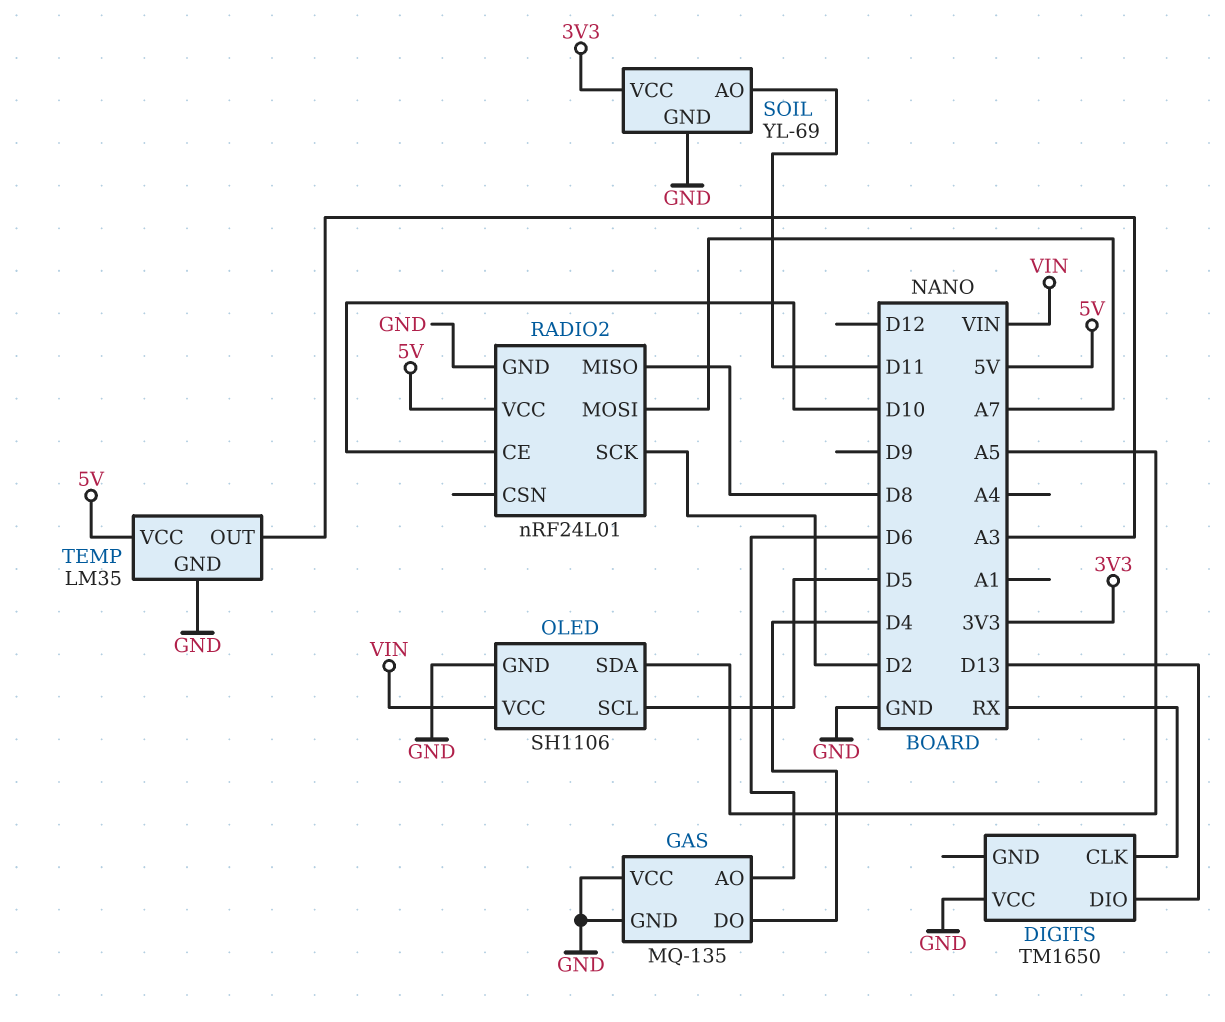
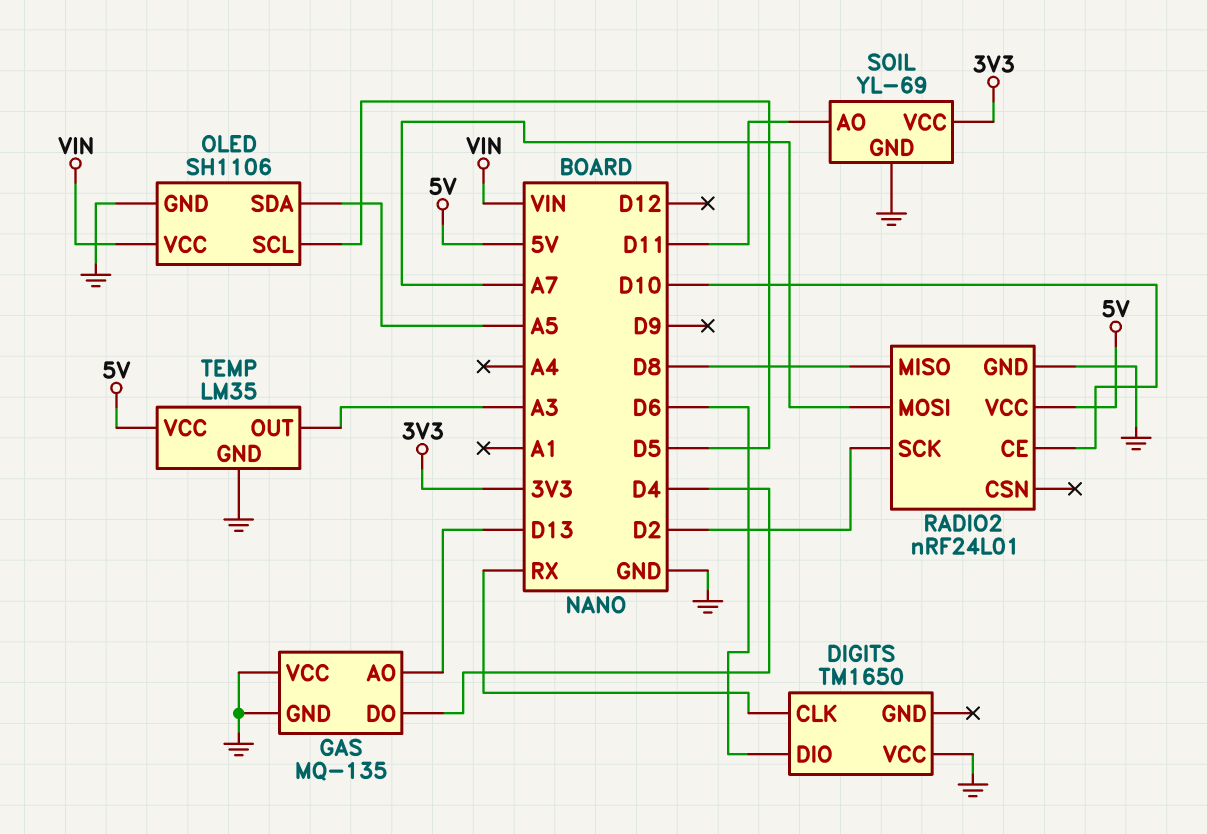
DIGITS pin DIO: D13 -> D6
GAS pin AO: D6 -> D13

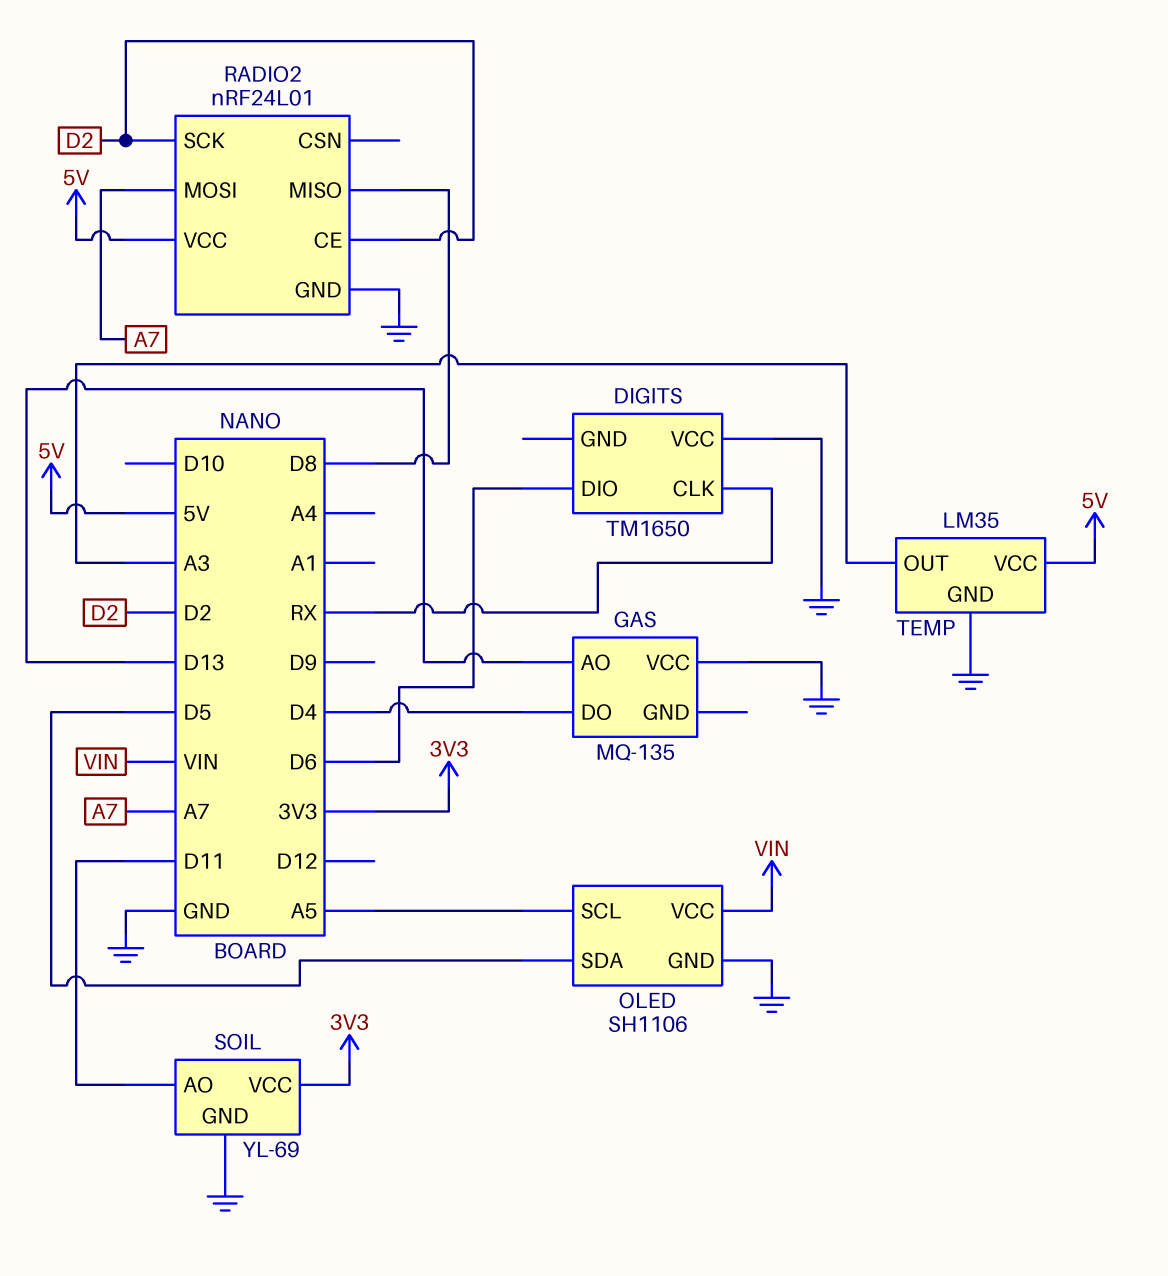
GAS pin GND: GND -> none
OLED pin SCL: D5 -> A5
OLED pin SDA: A5 -> D5
RADIO2 pin CE: D10 -> D2

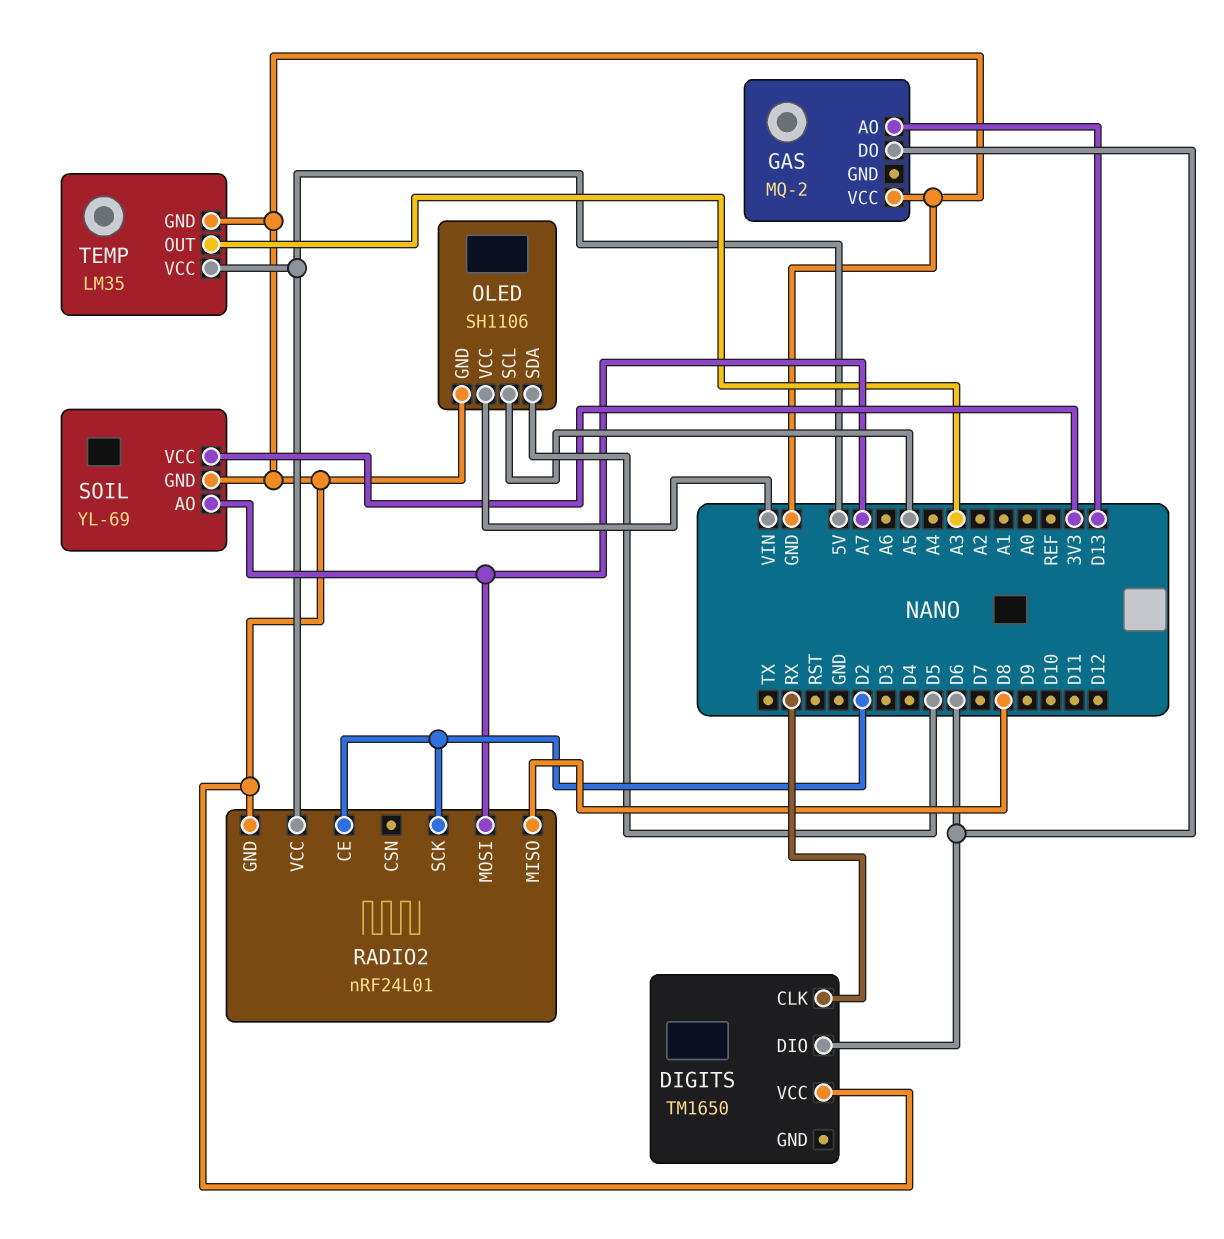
GAS: MQ-135 -> MQ-2
GAS pin DO: D4 -> D6
SOIL pin AO: D11 -> A7

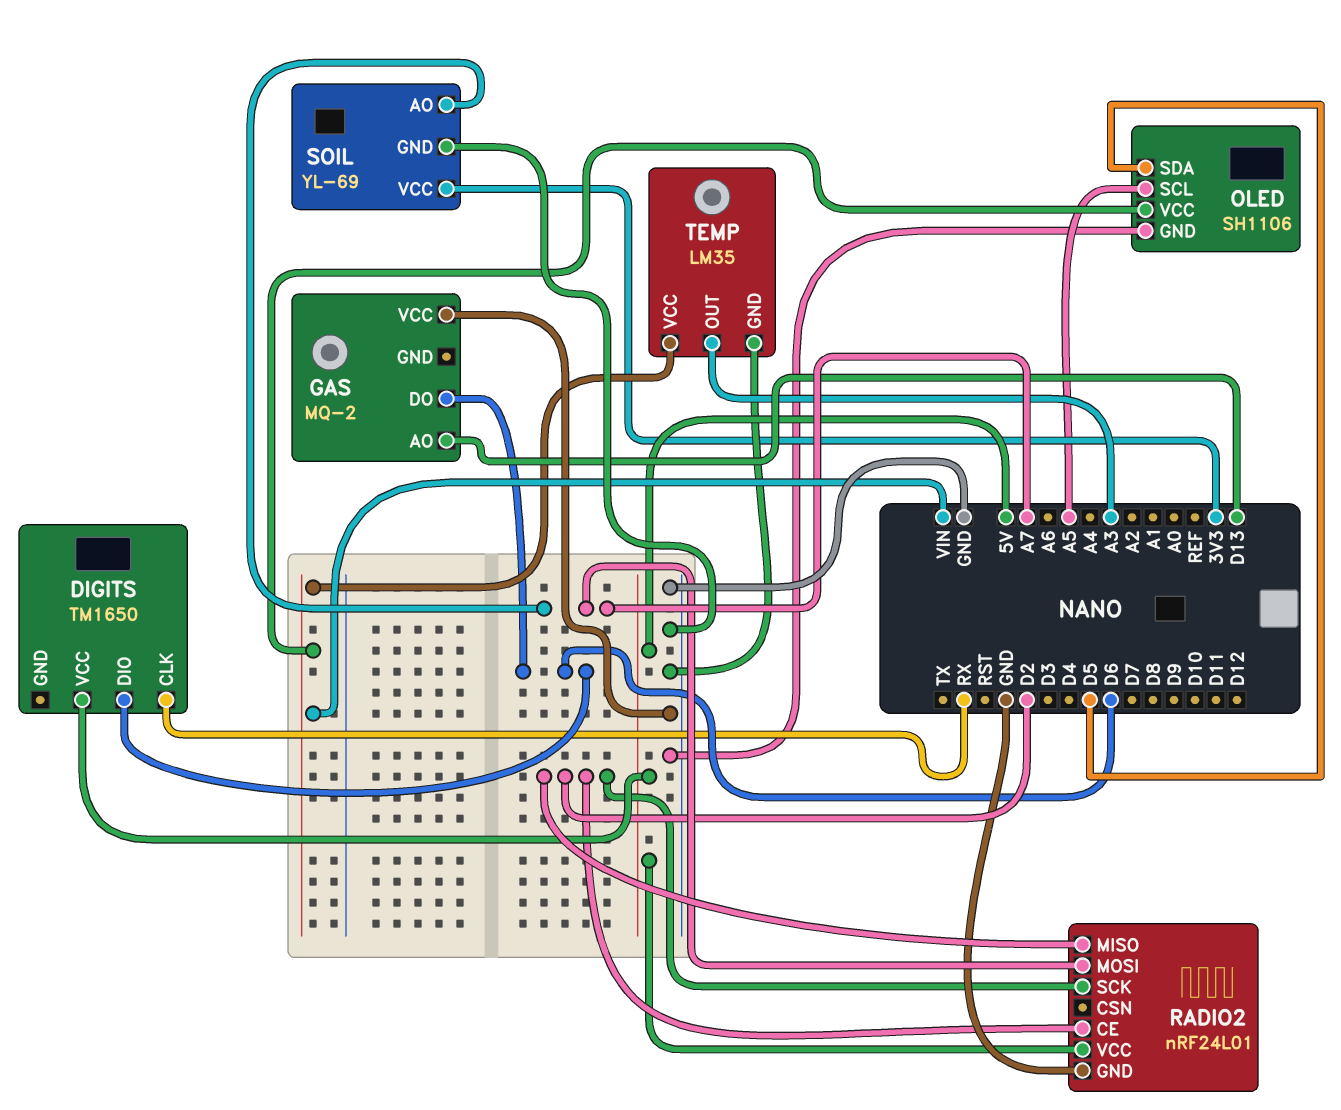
DIGITS pin VCC: GND -> 5V
RADIO2 pin MISO: D8 -> D2
TEMP pin VCC: 5V -> VIN

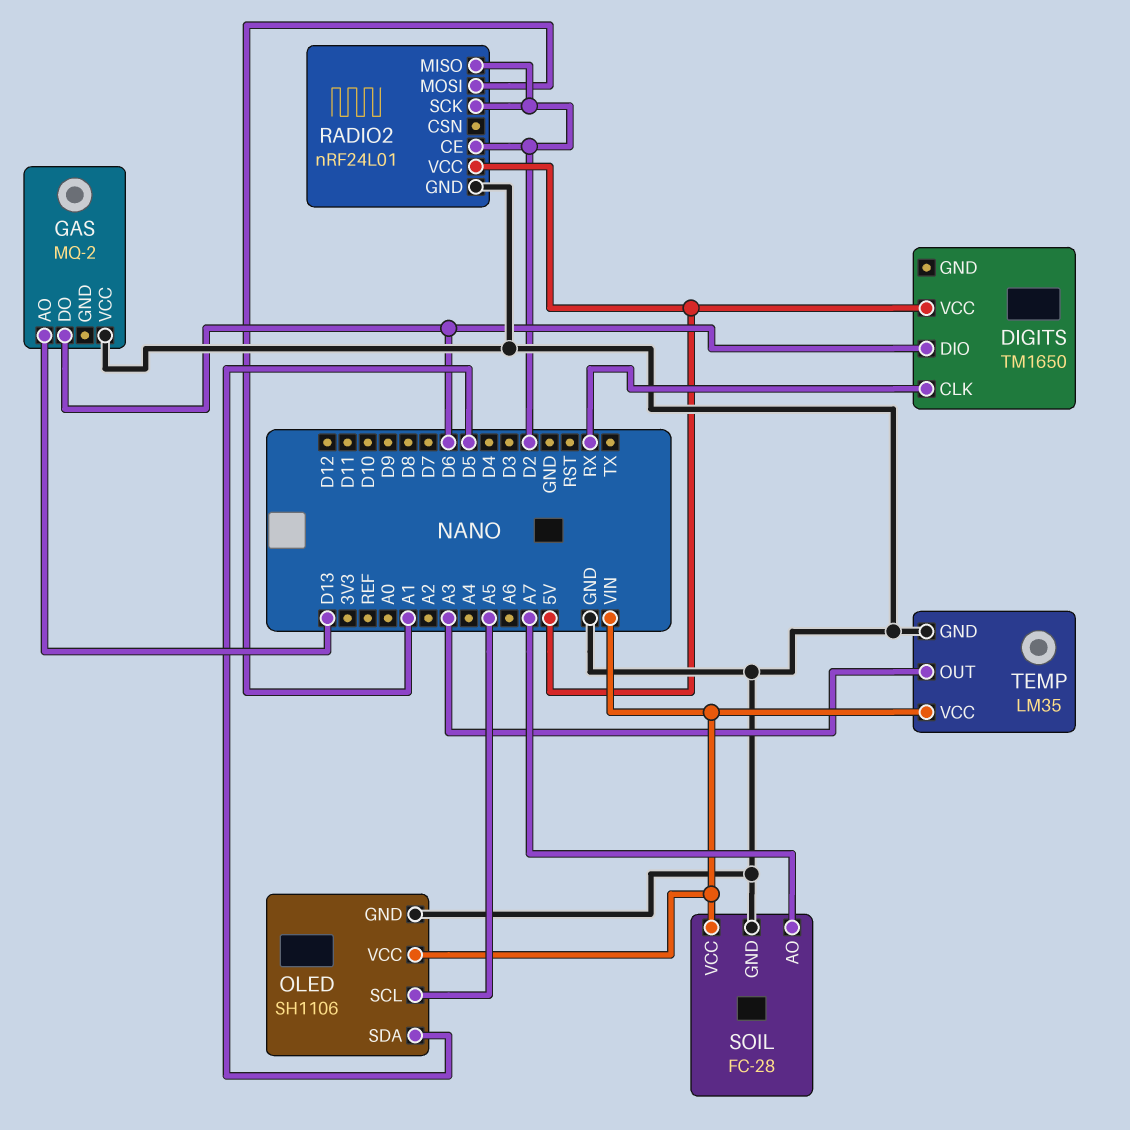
RADIO2 pin MOSI: A7 -> A1
SOIL: YL-69 -> FC-28
SOIL pin VCC: 3V3 -> VIN

